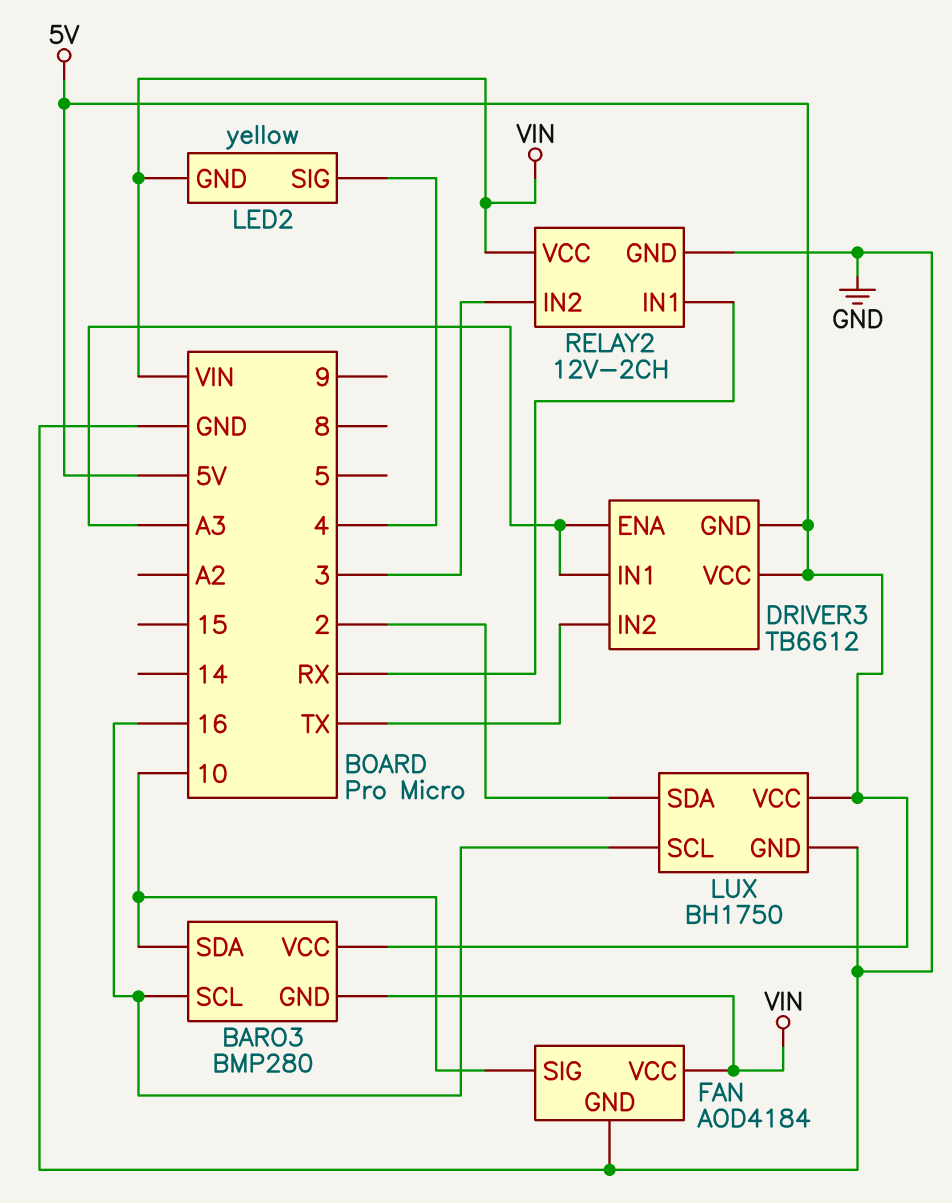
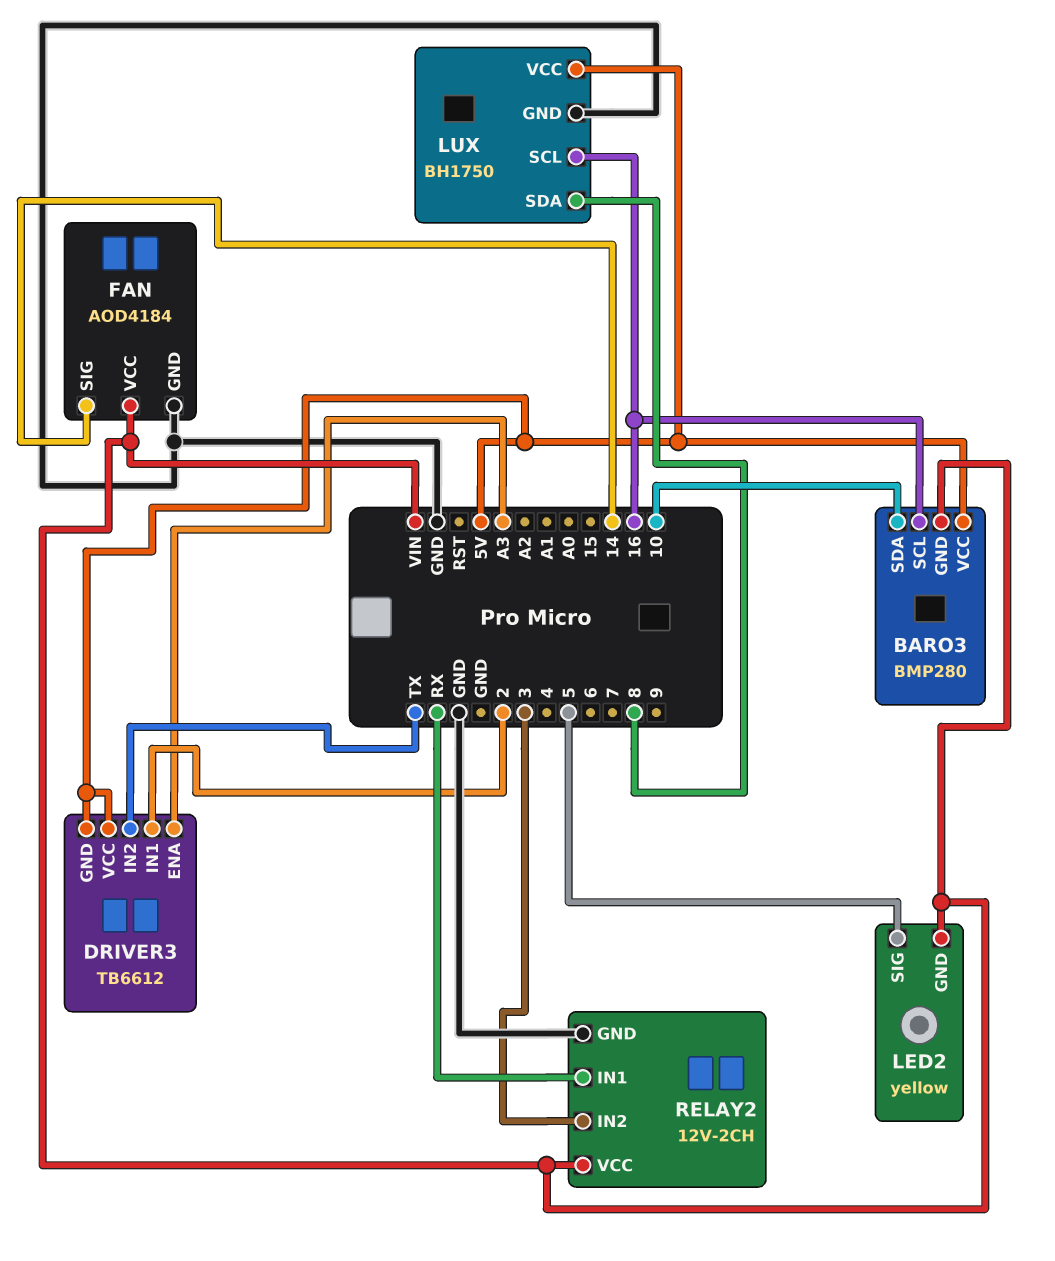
DRIVER3 pin IN1: A3 -> 2
FAN pin SIG: 10 -> 14
LED2 pin SIG: 4 -> 5
LUX pin SDA: 2 -> 8

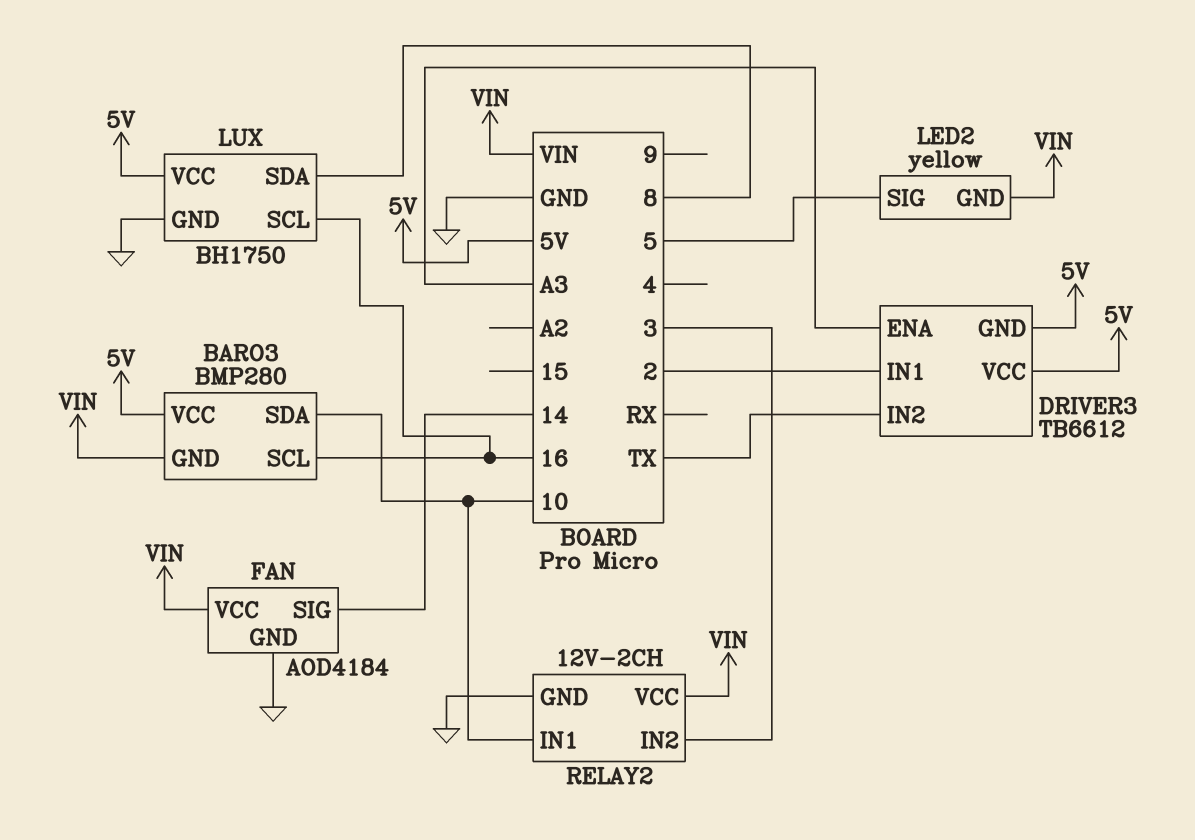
RELAY2 pin IN1: RX -> 10

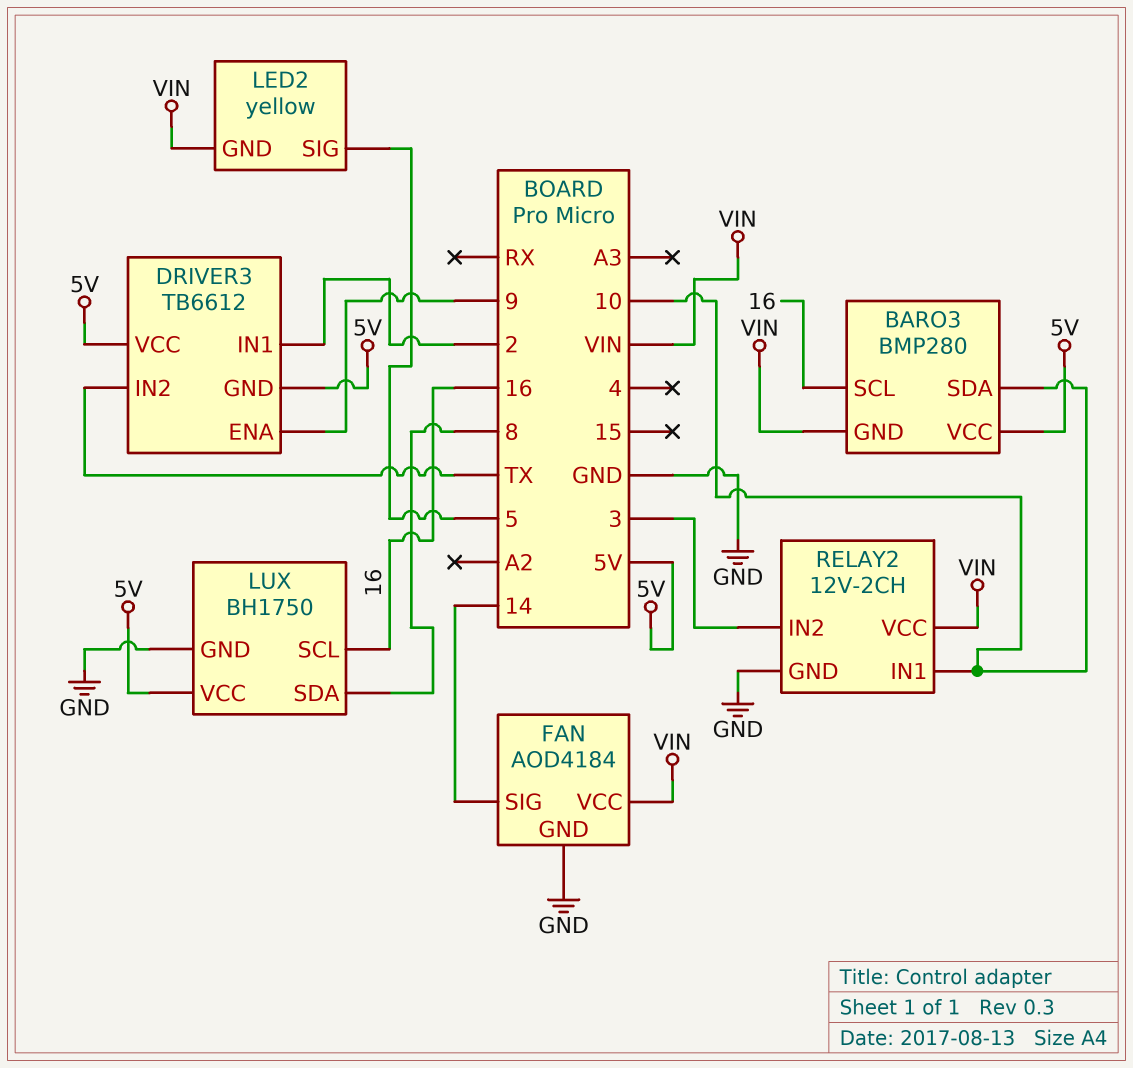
DRIVER3 pin ENA: A3 -> 9

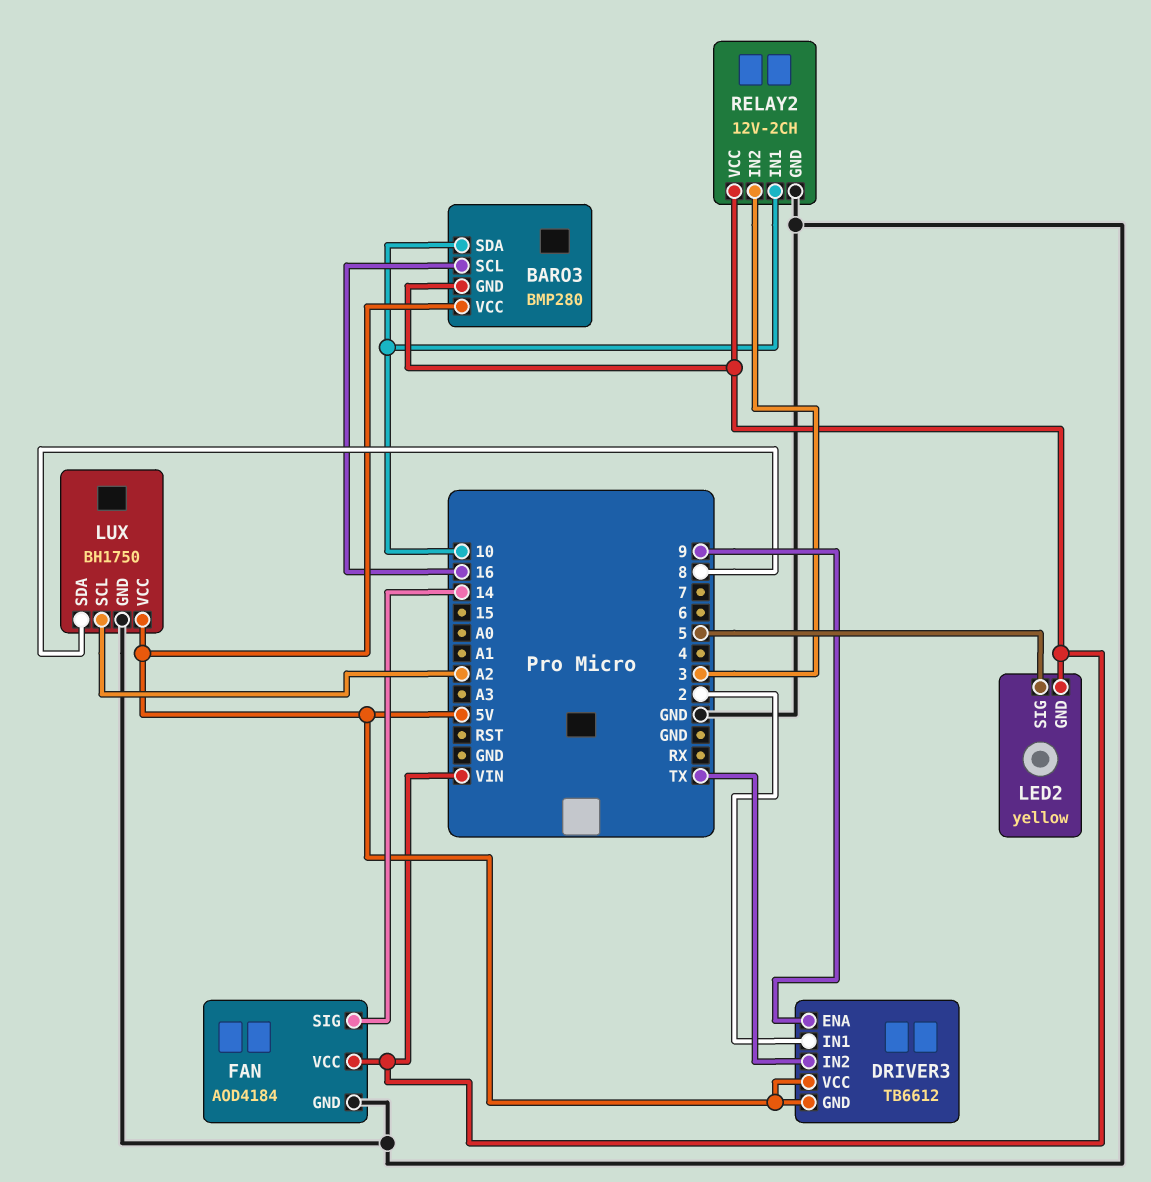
LUX pin SCL: 16 -> A2

